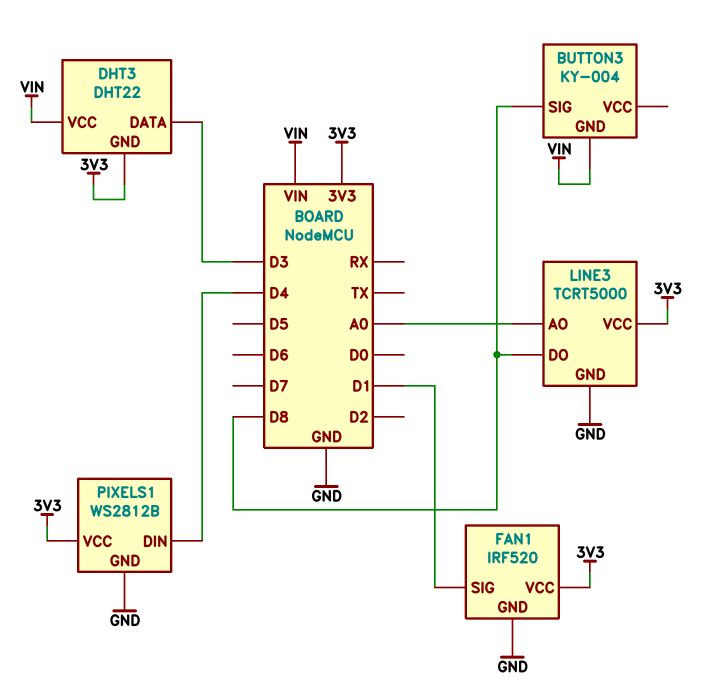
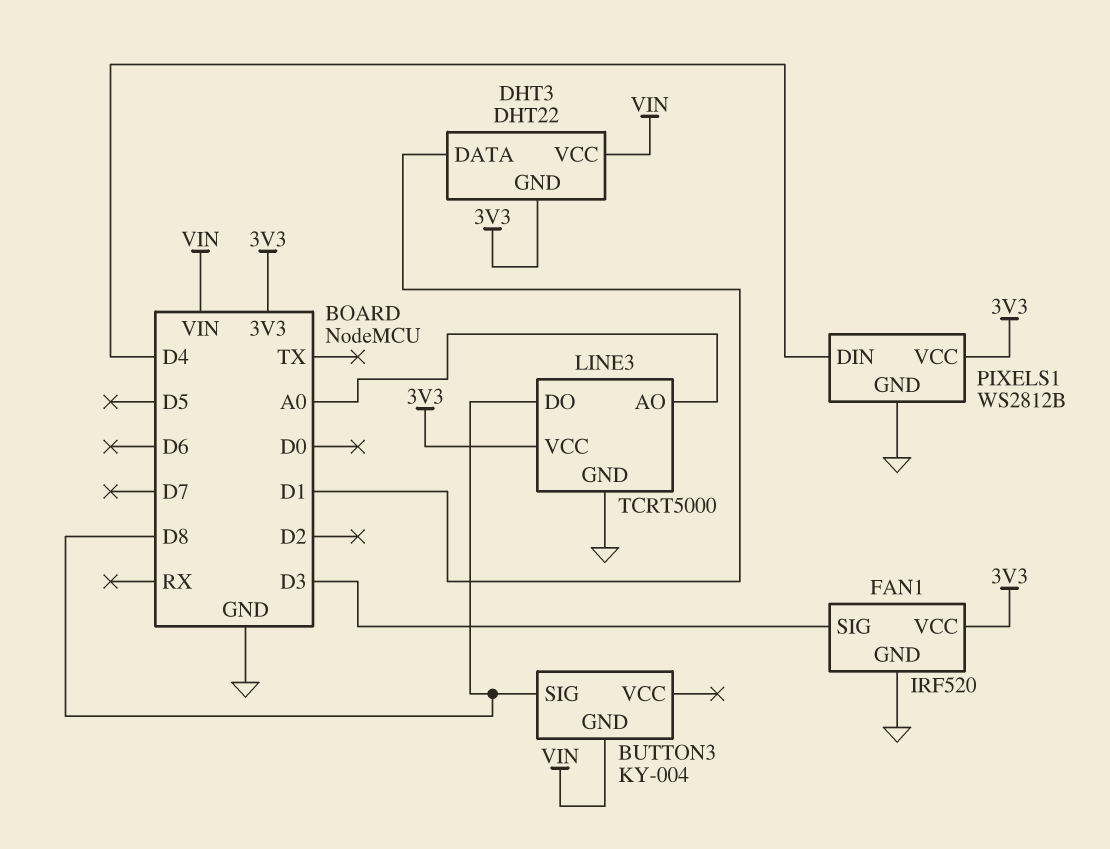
DHT3 pin DATA: D3 -> D1
FAN1 pin SIG: D1 -> D3

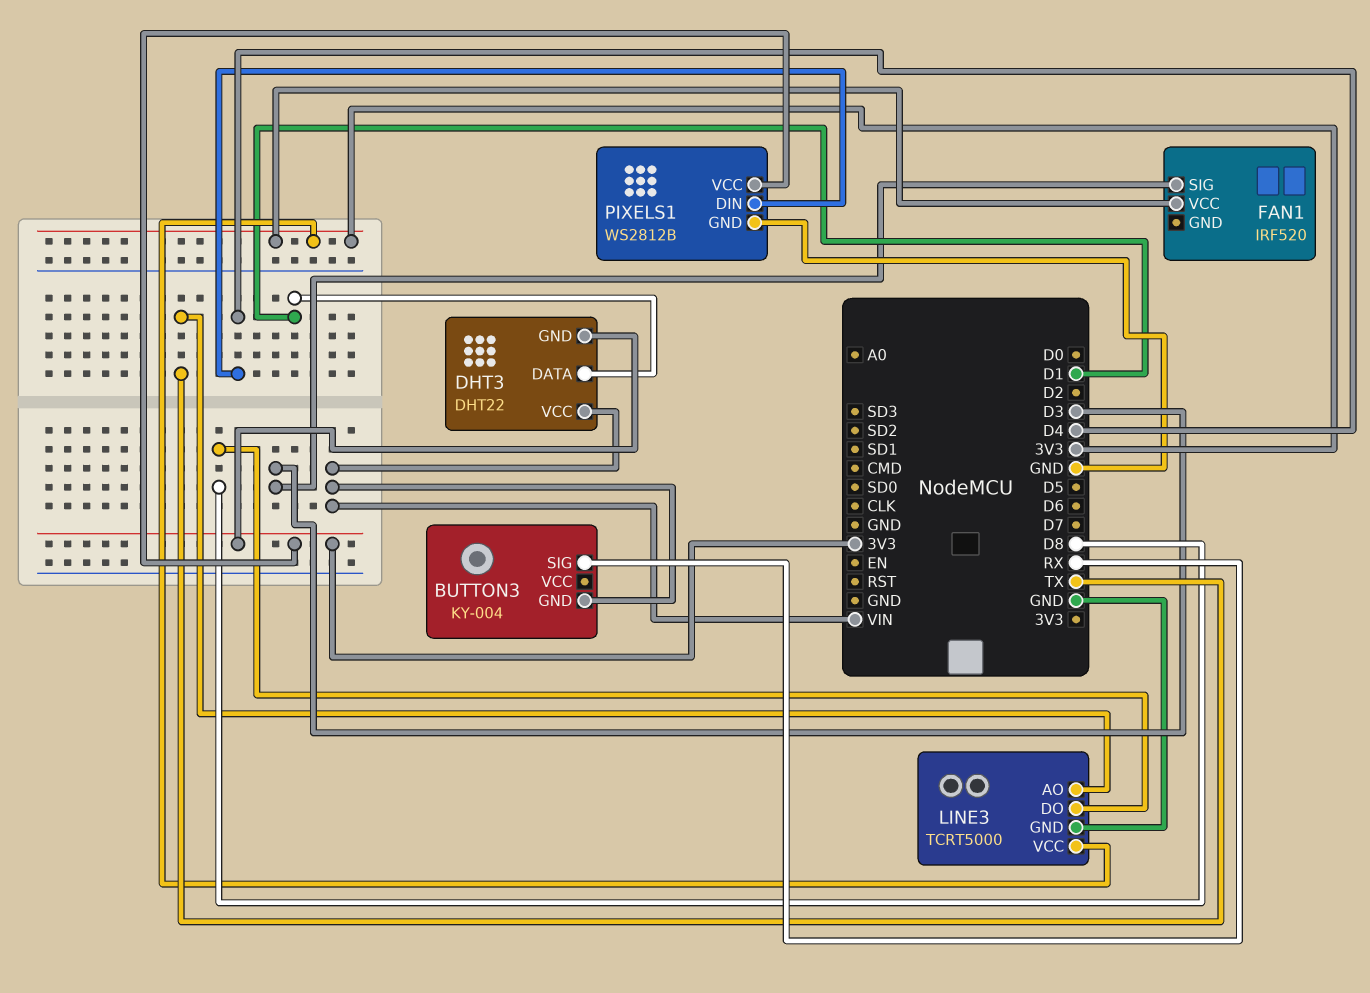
BUTTON3 pin SIG: D8 -> RX
FAN1 pin GND: GND -> none
LINE3 pin AO: A0 -> TX

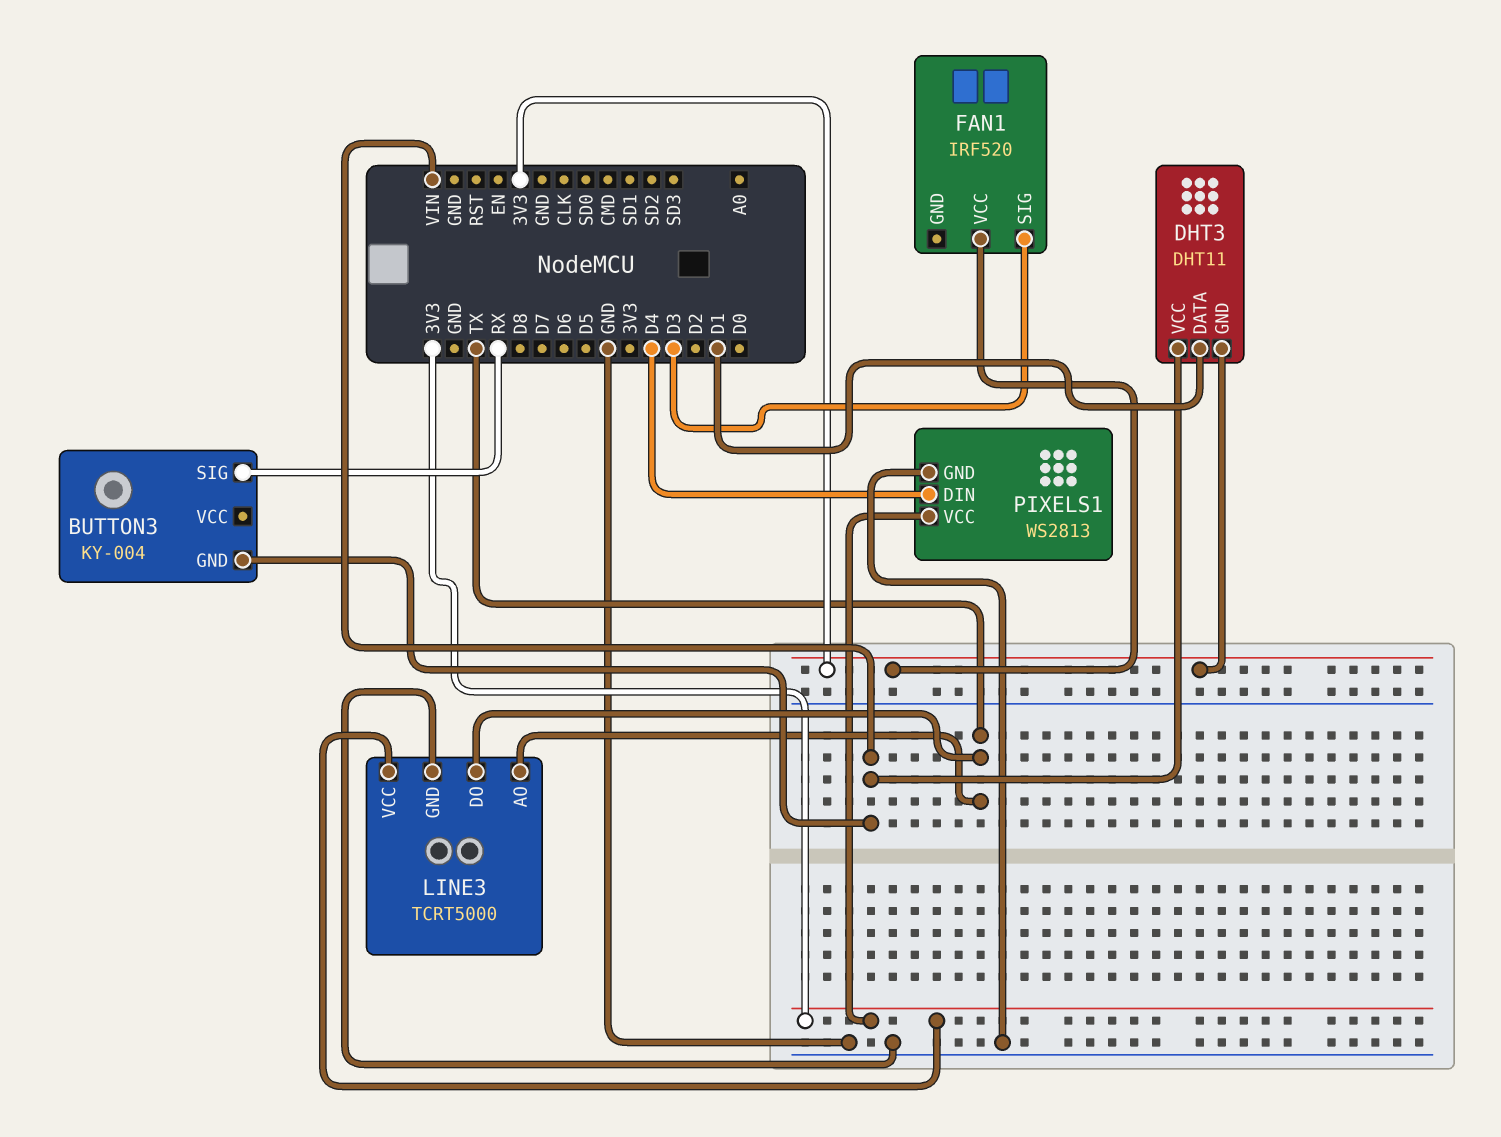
DHT3: DHT22 -> DHT11
LINE3 pin DO: D8 -> TX
PIXELS1: WS2812B -> WS2813

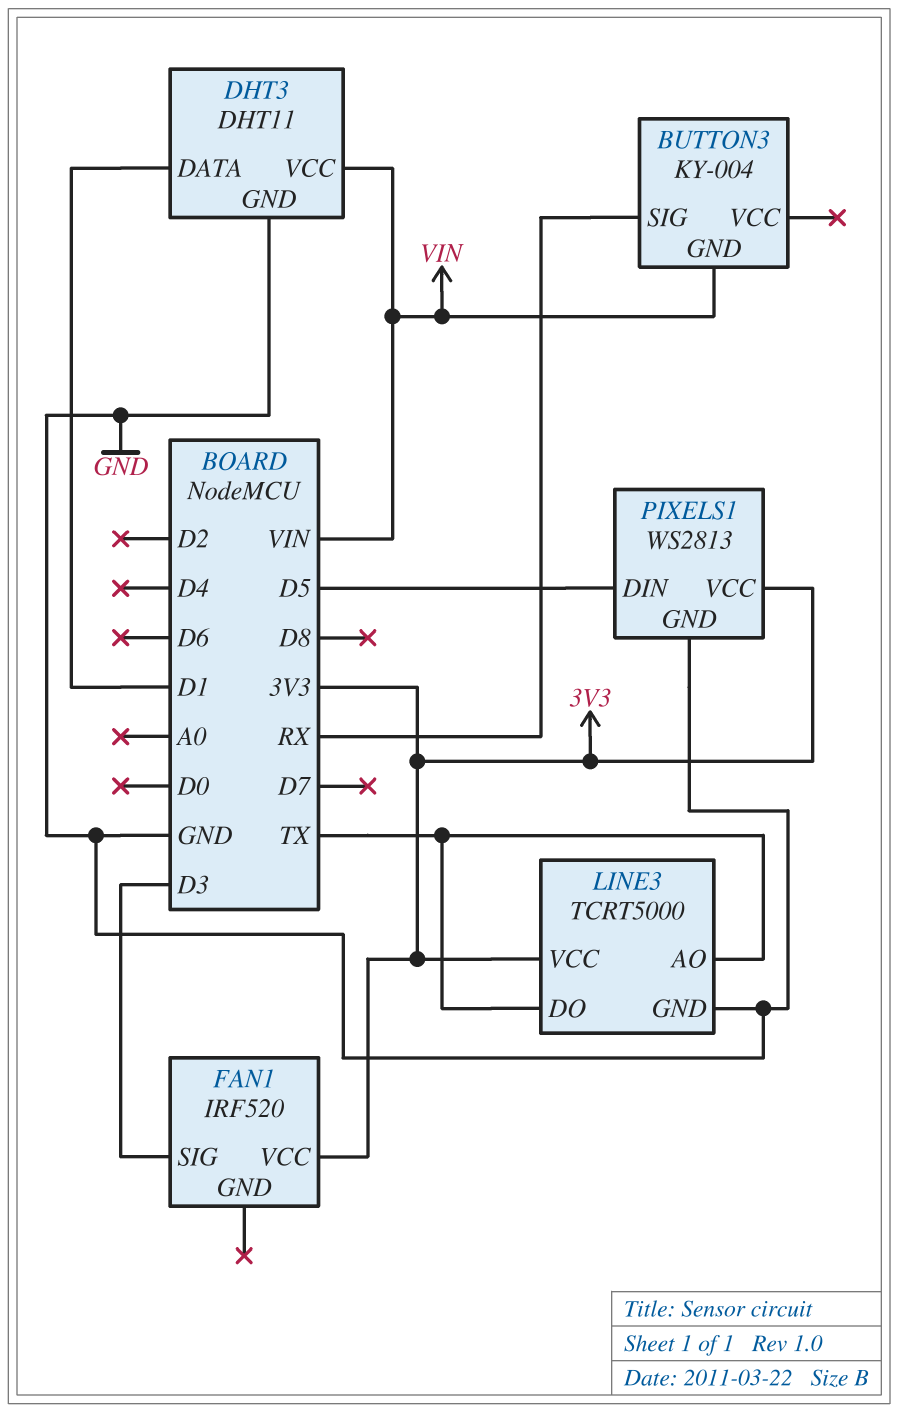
DHT3 pin GND: 3V3 -> GND
PIXELS1 pin DIN: D4 -> D5

